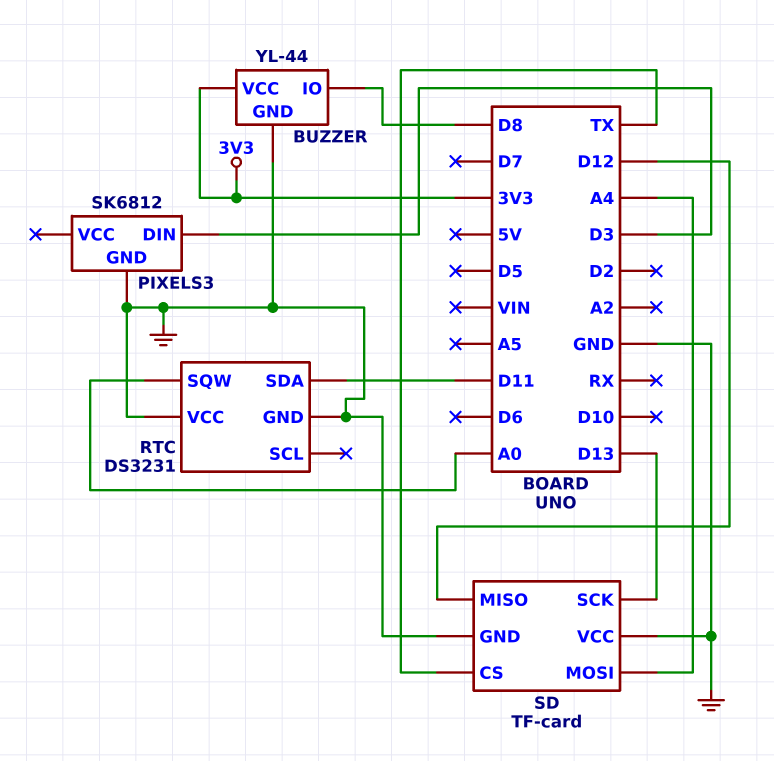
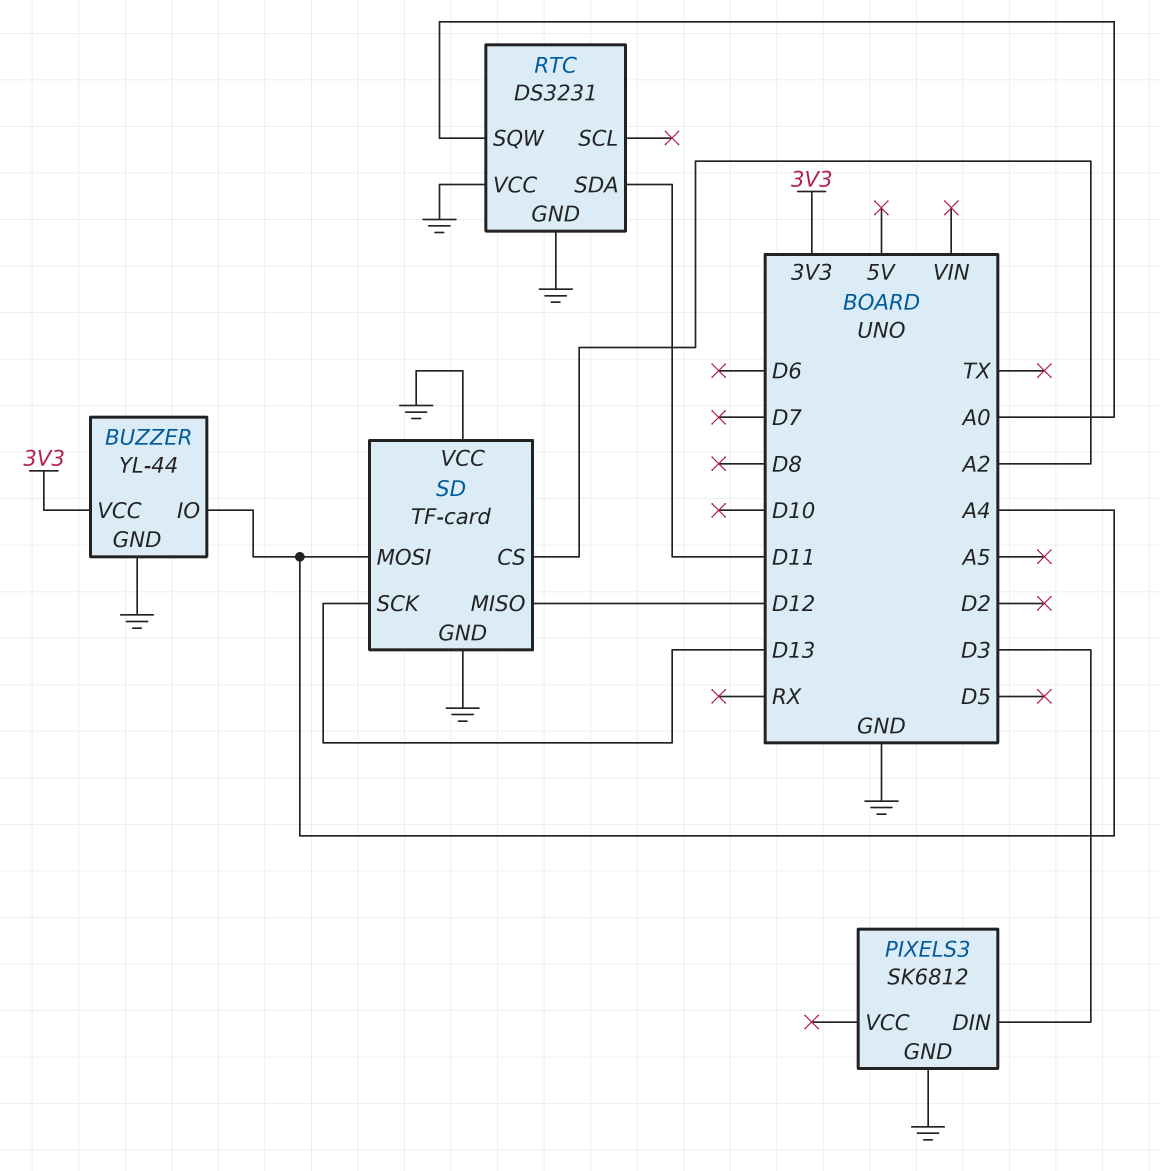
BUZZER pin IO: D8 -> A4
SD pin CS: TX -> A2

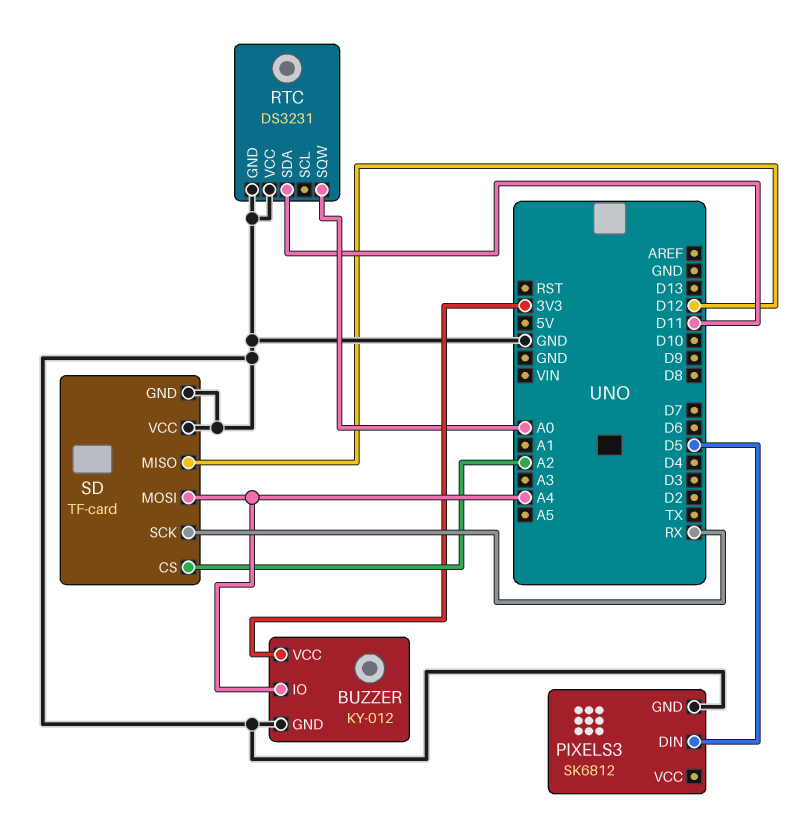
BUZZER: YL-44 -> KY-012
PIXELS3 pin DIN: D3 -> D5
SD pin SCK: D13 -> RX

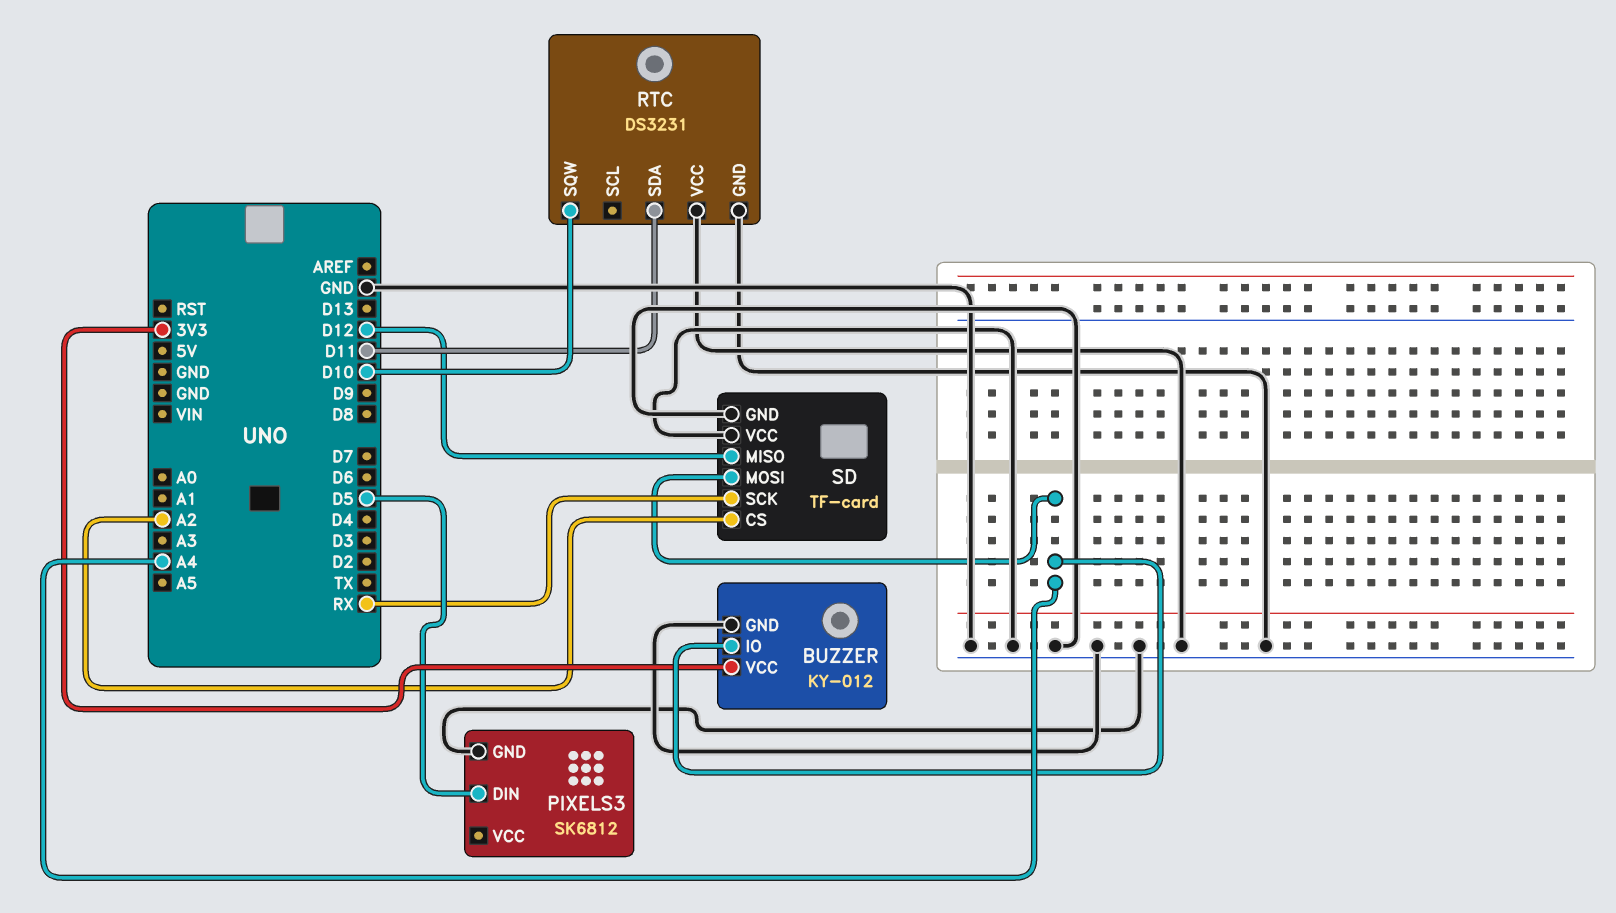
RTC pin SQW: A0 -> D10

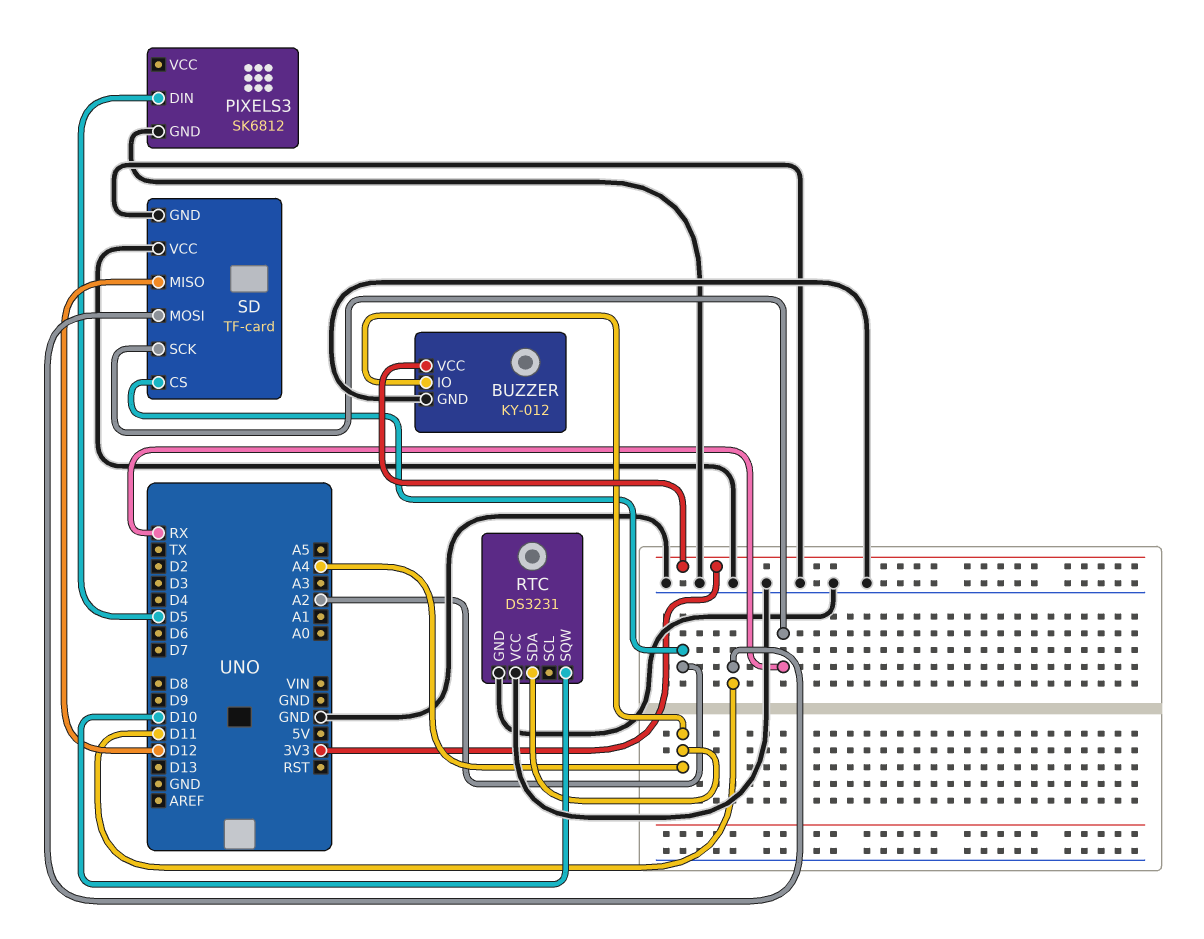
RTC pin SDA: D11 -> A4
SD pin MOSI: A4 -> D11

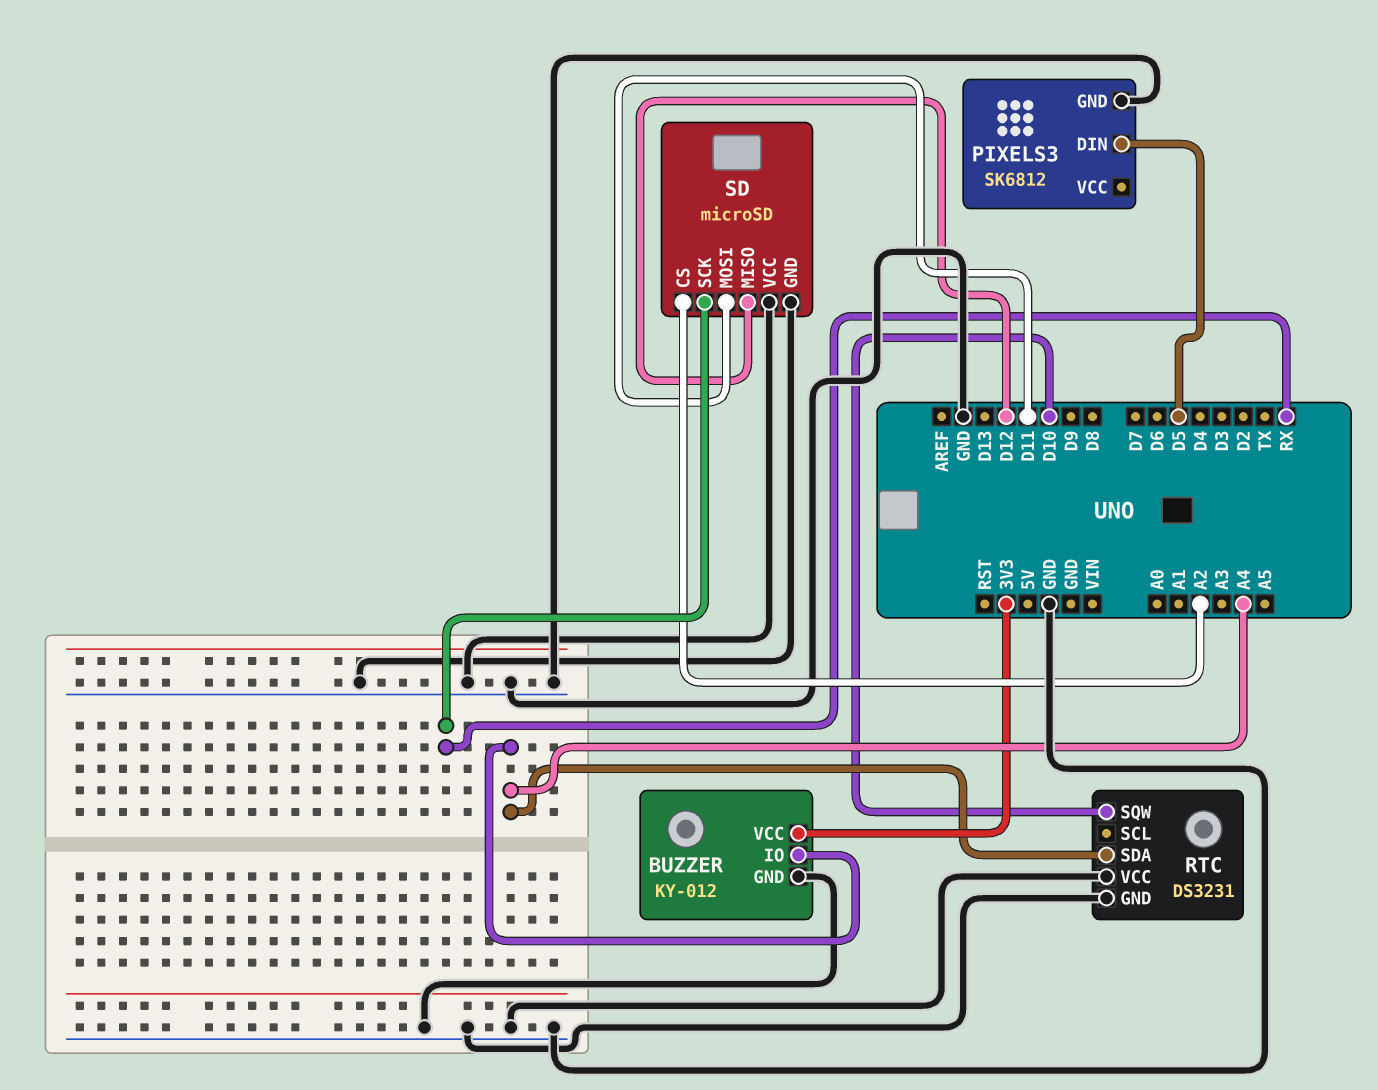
SD: TF-card -> microSD

